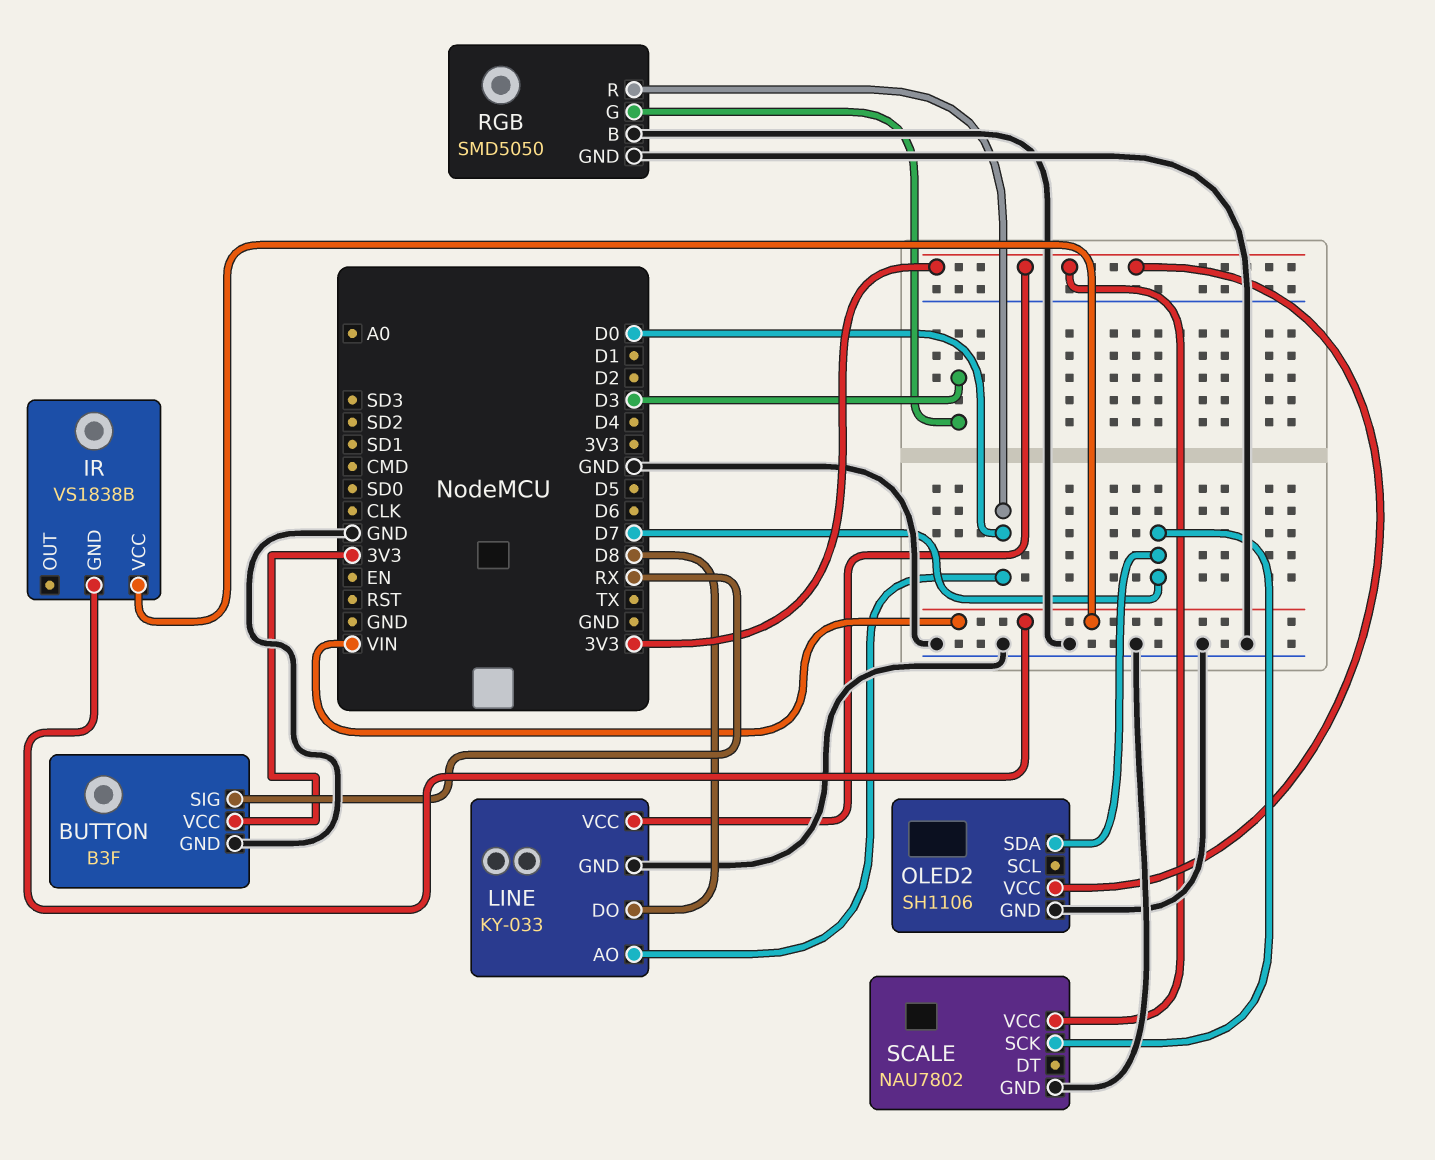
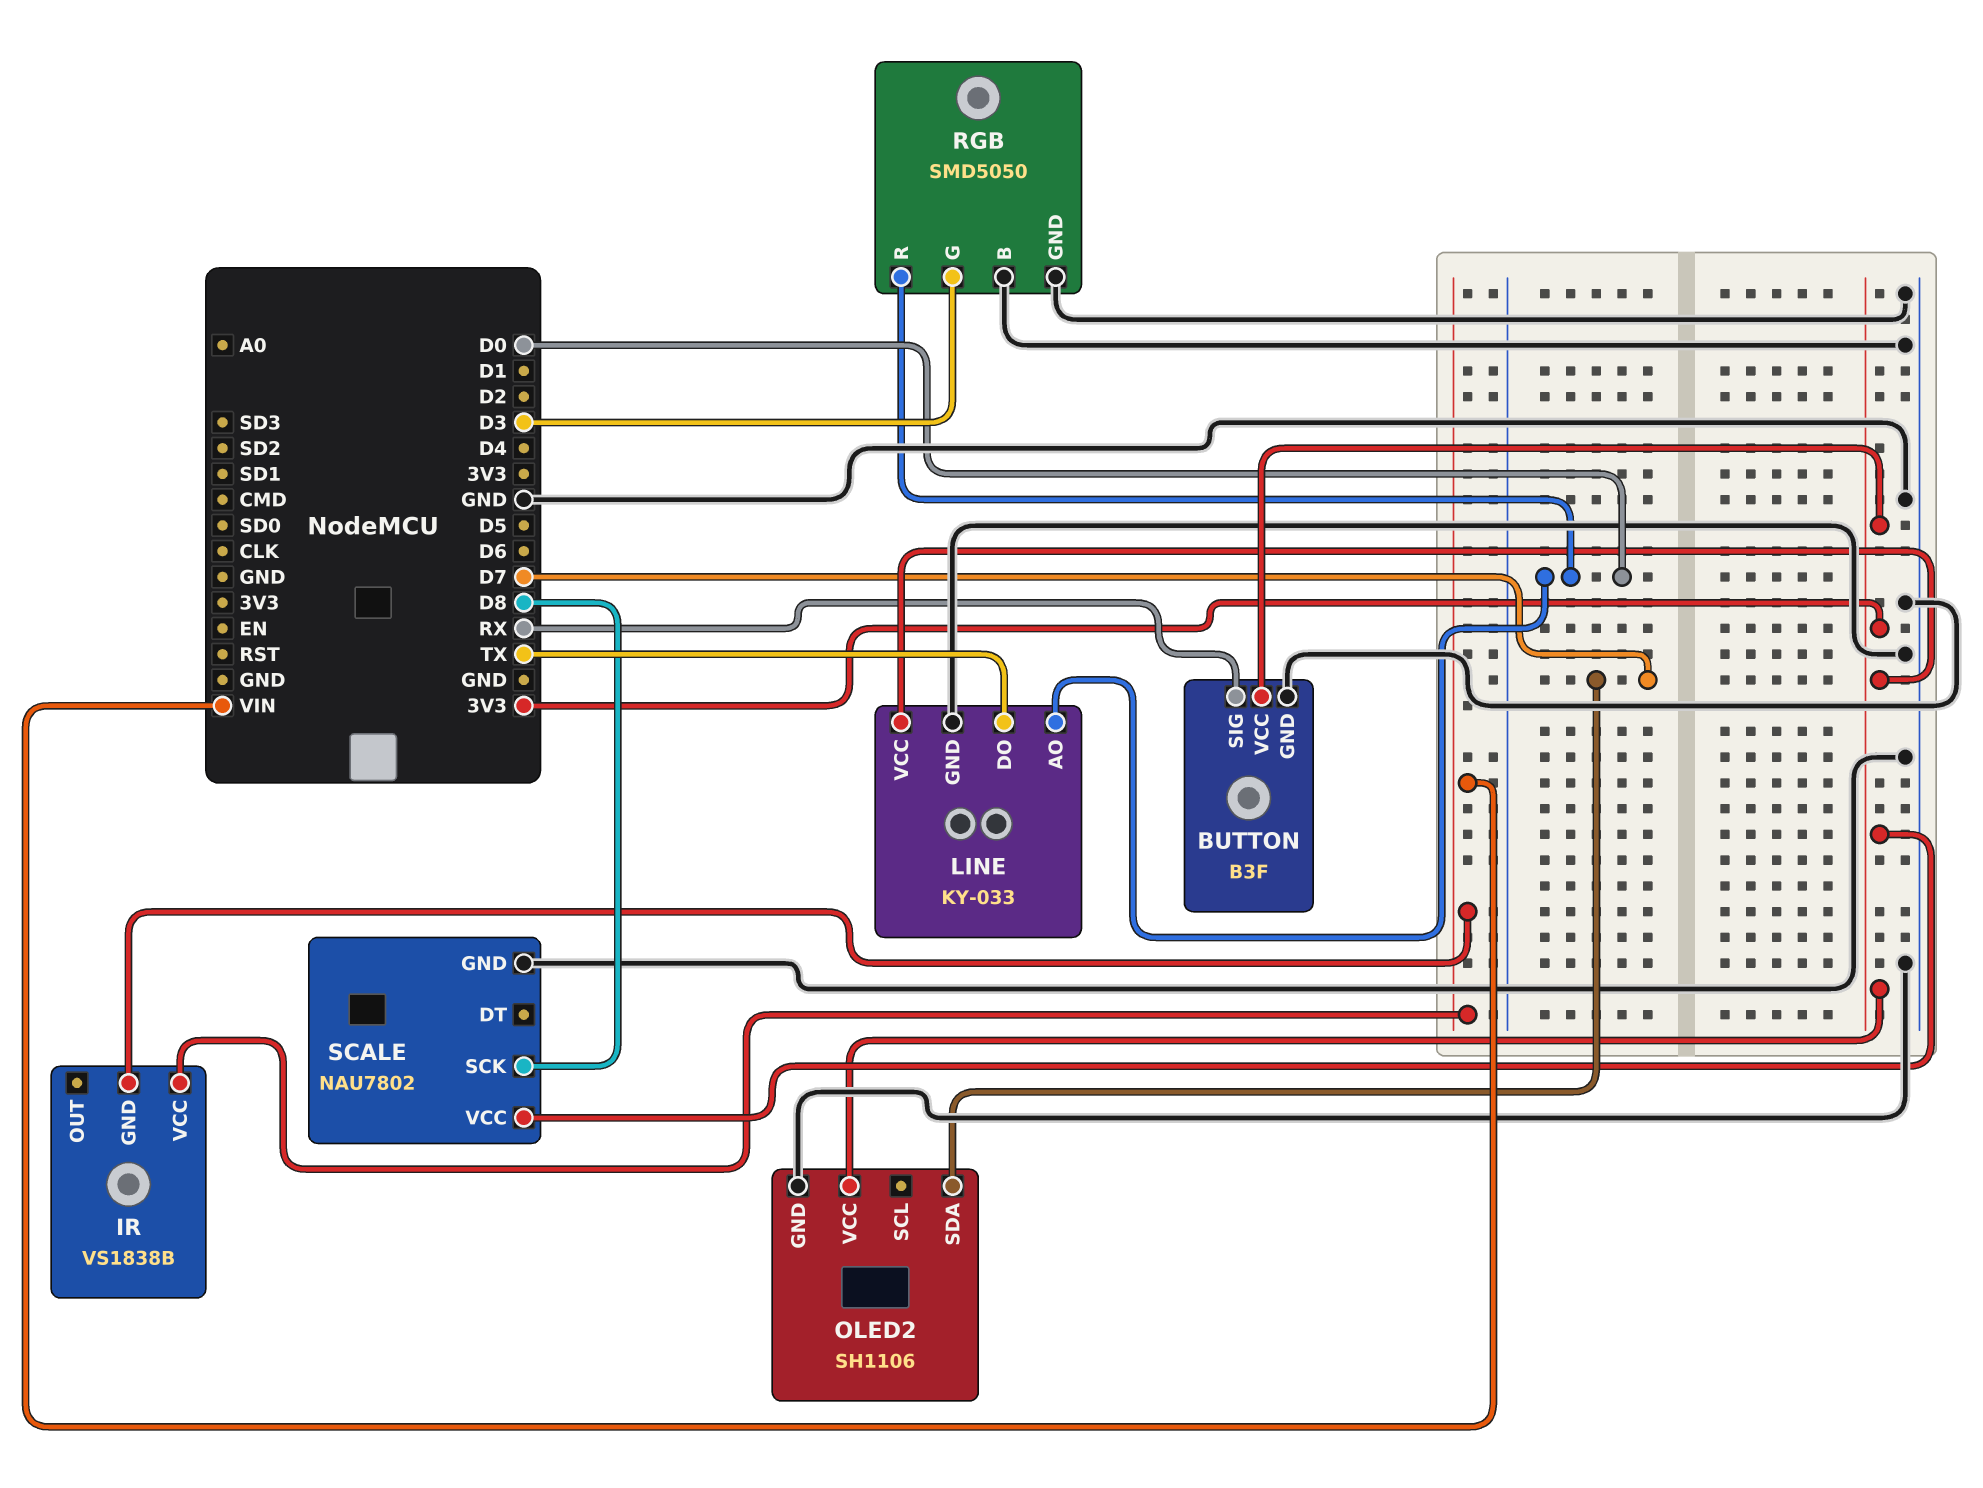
LINE pin DO: D8 -> TX
SCALE pin SCK: D7 -> D8

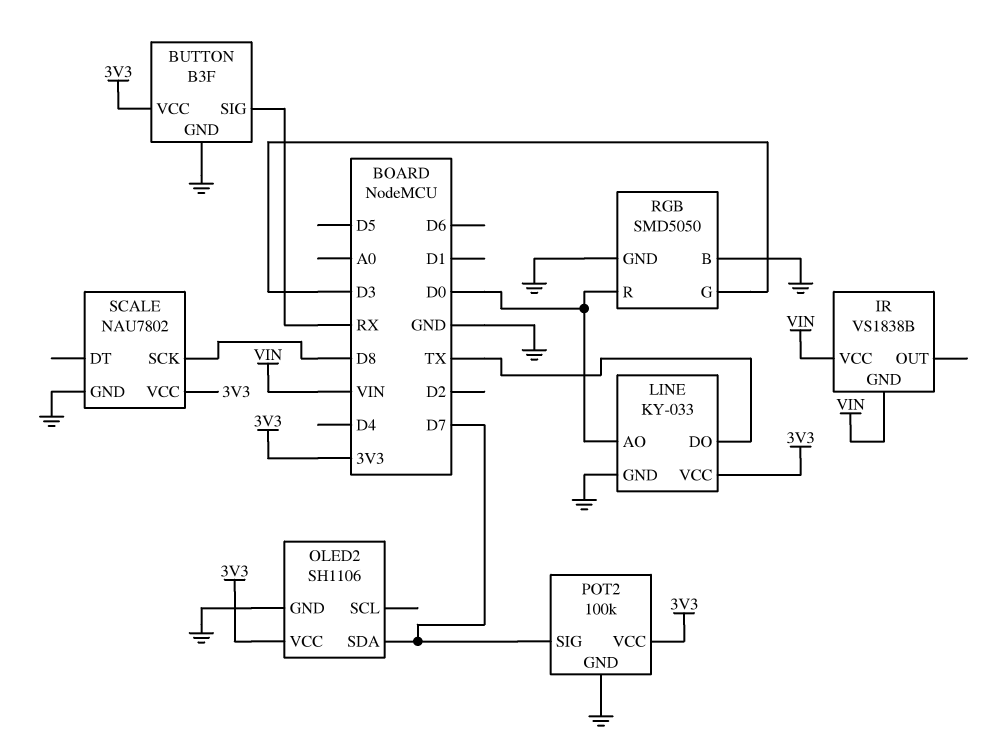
POT2: none -> 100k
POT2 pin GND: none -> GND
POT2 pin SIG: none -> D7
POT2 pin VCC: none -> 3V3

